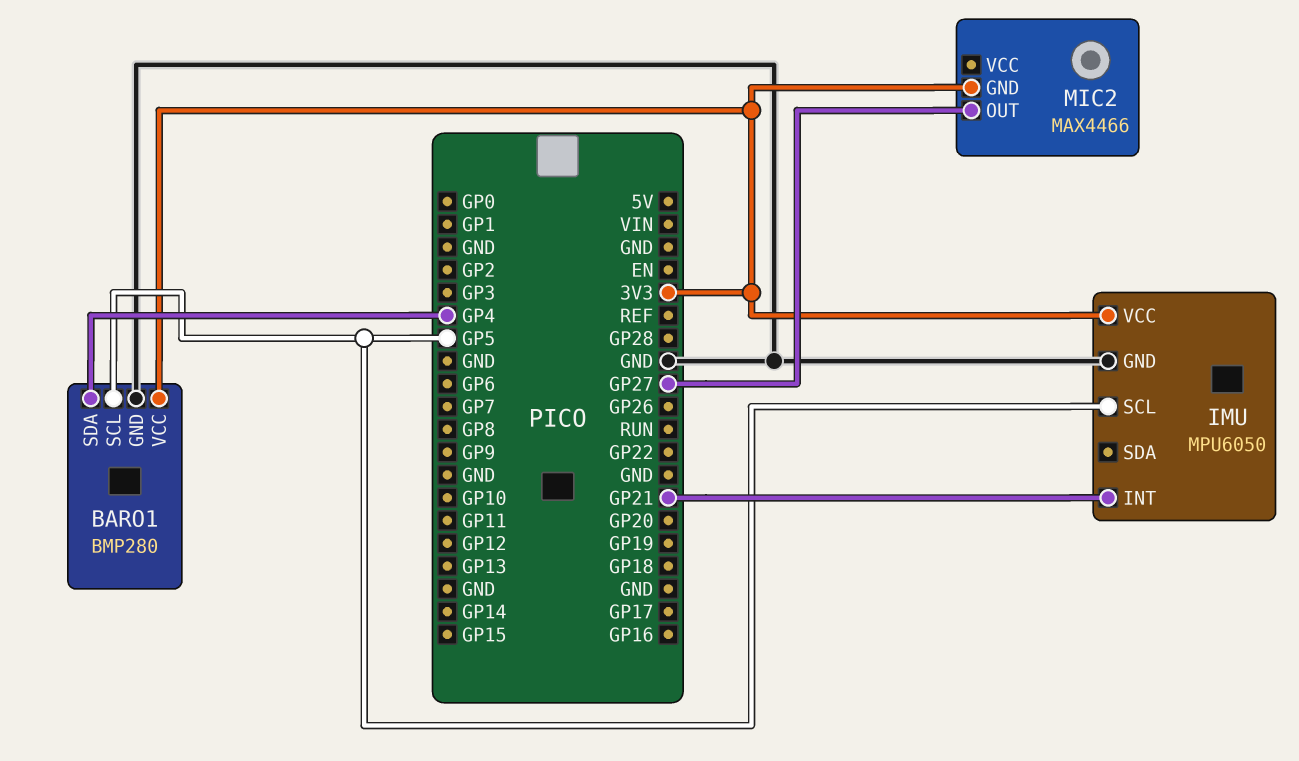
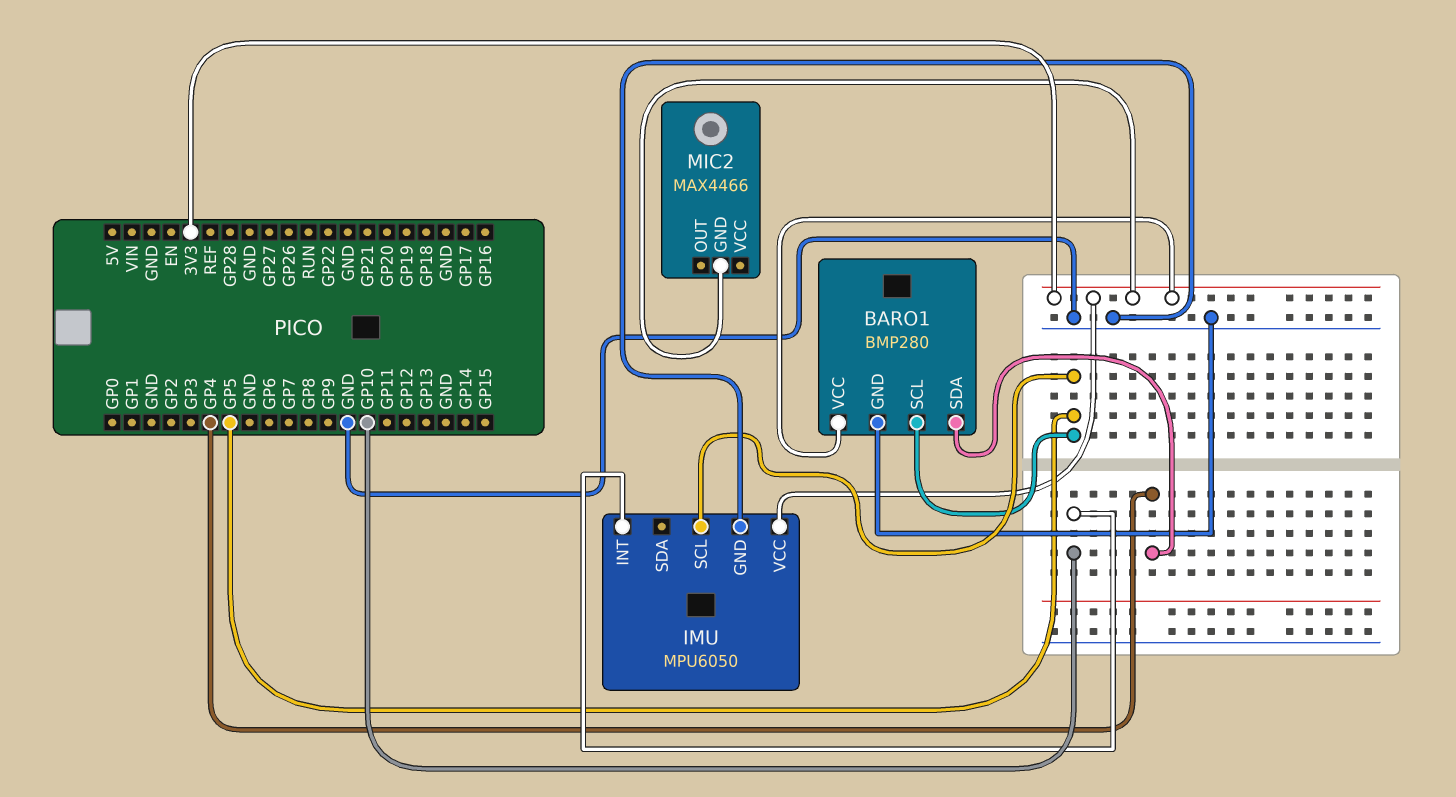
IMU pin INT: GP21 -> GP10
MIC2 pin OUT: GP27 -> none

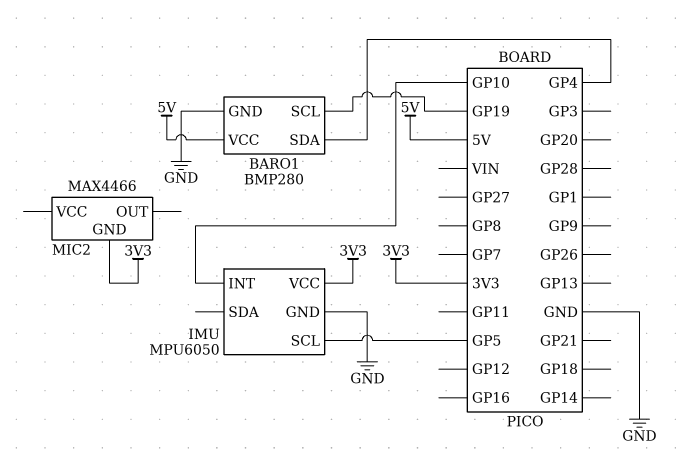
BARO1 pin SCL: GP5 -> GP19
BARO1 pin VCC: 3V3 -> 5V

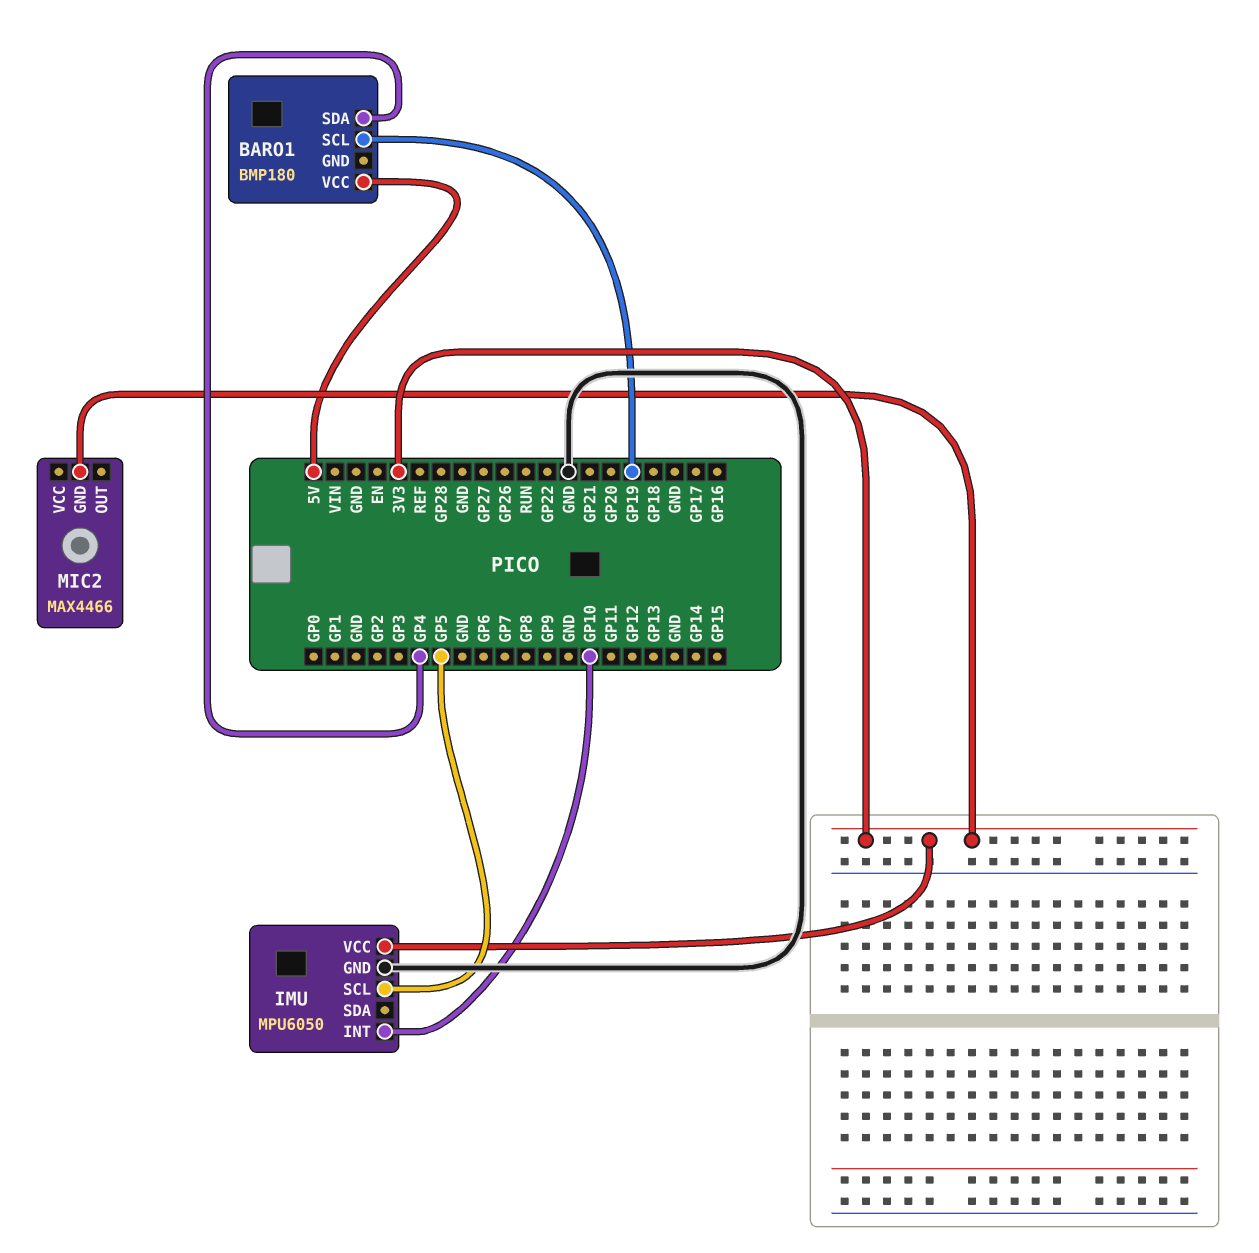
BARO1: BMP280 -> BMP180
BARO1 pin GND: GND -> none

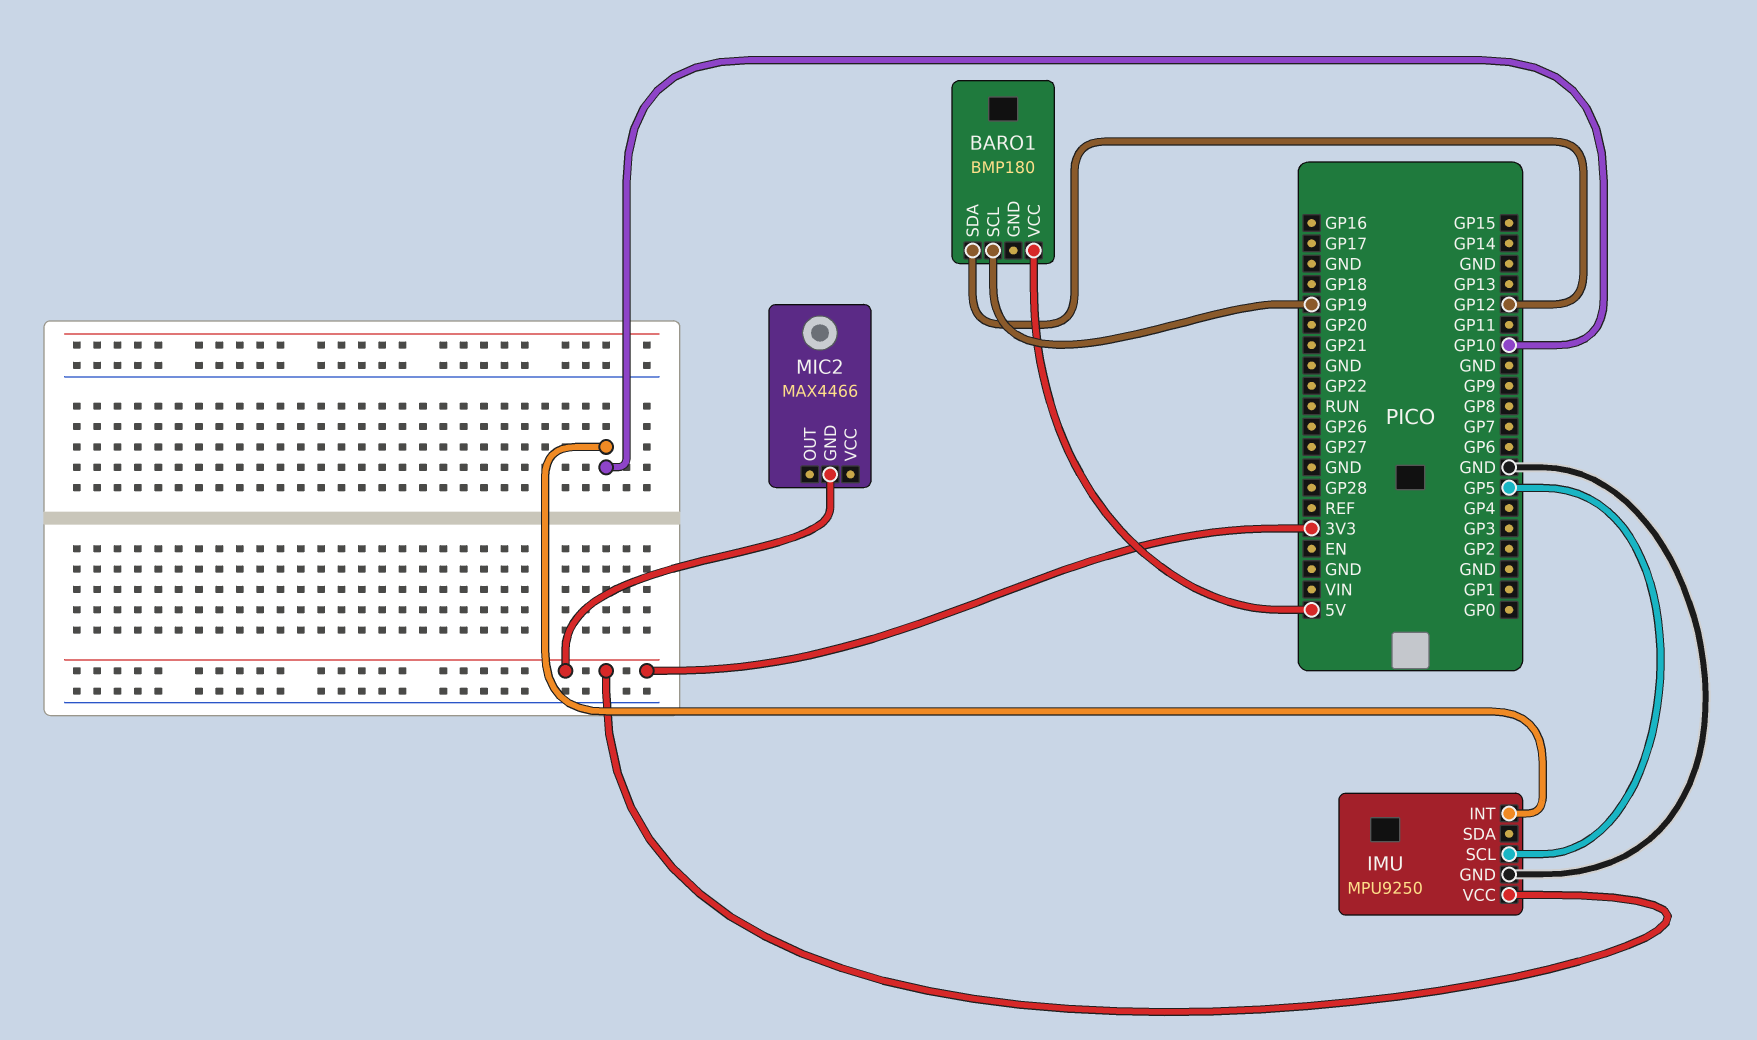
BARO1 pin SDA: GP4 -> GP12
IMU: MPU6050 -> MPU9250

